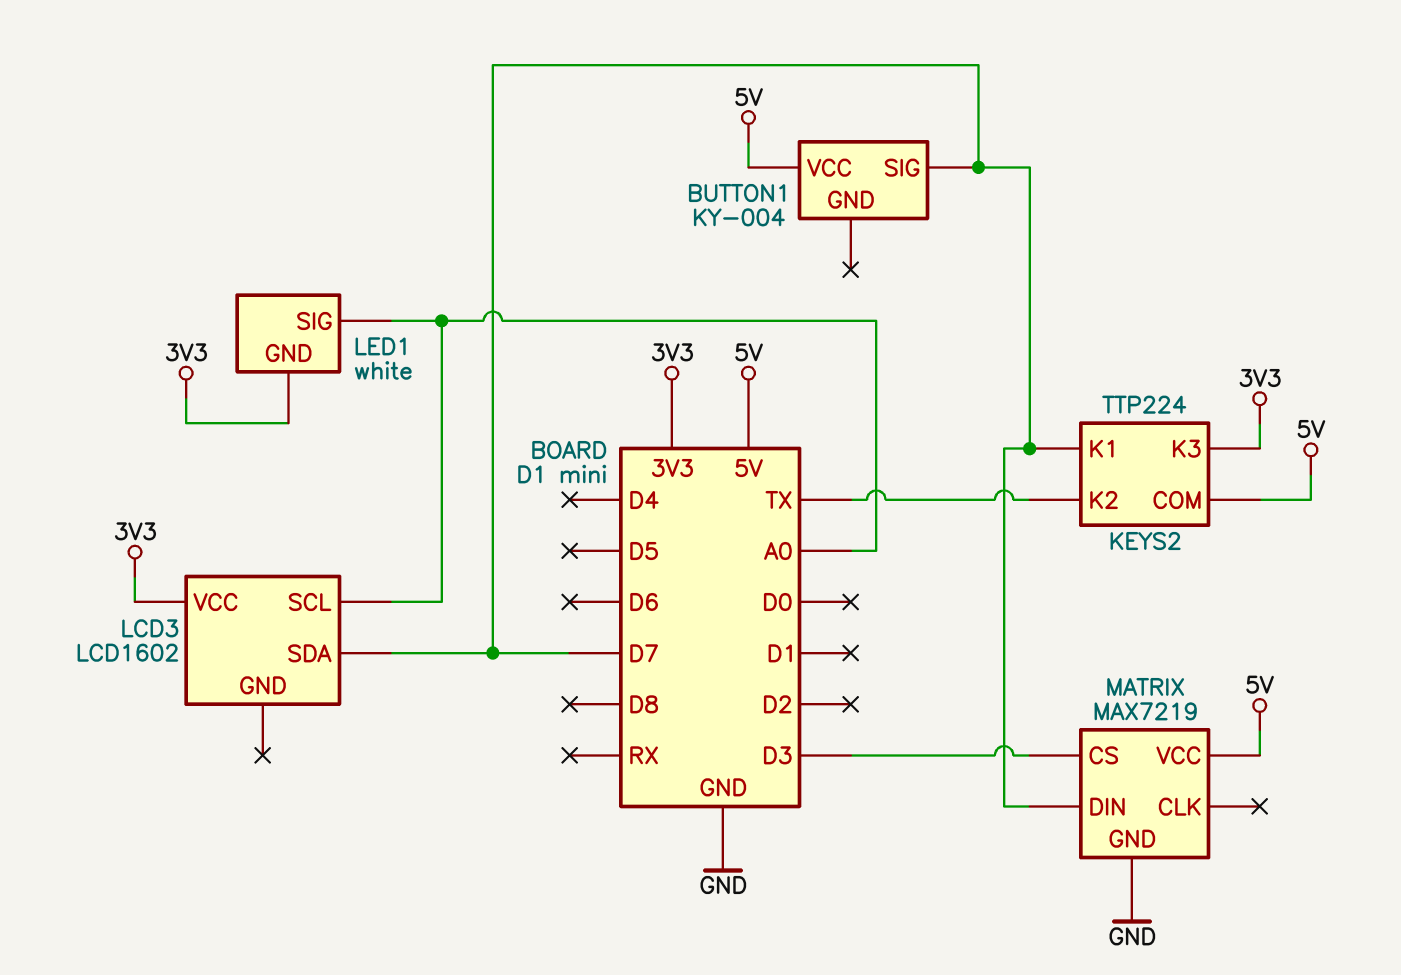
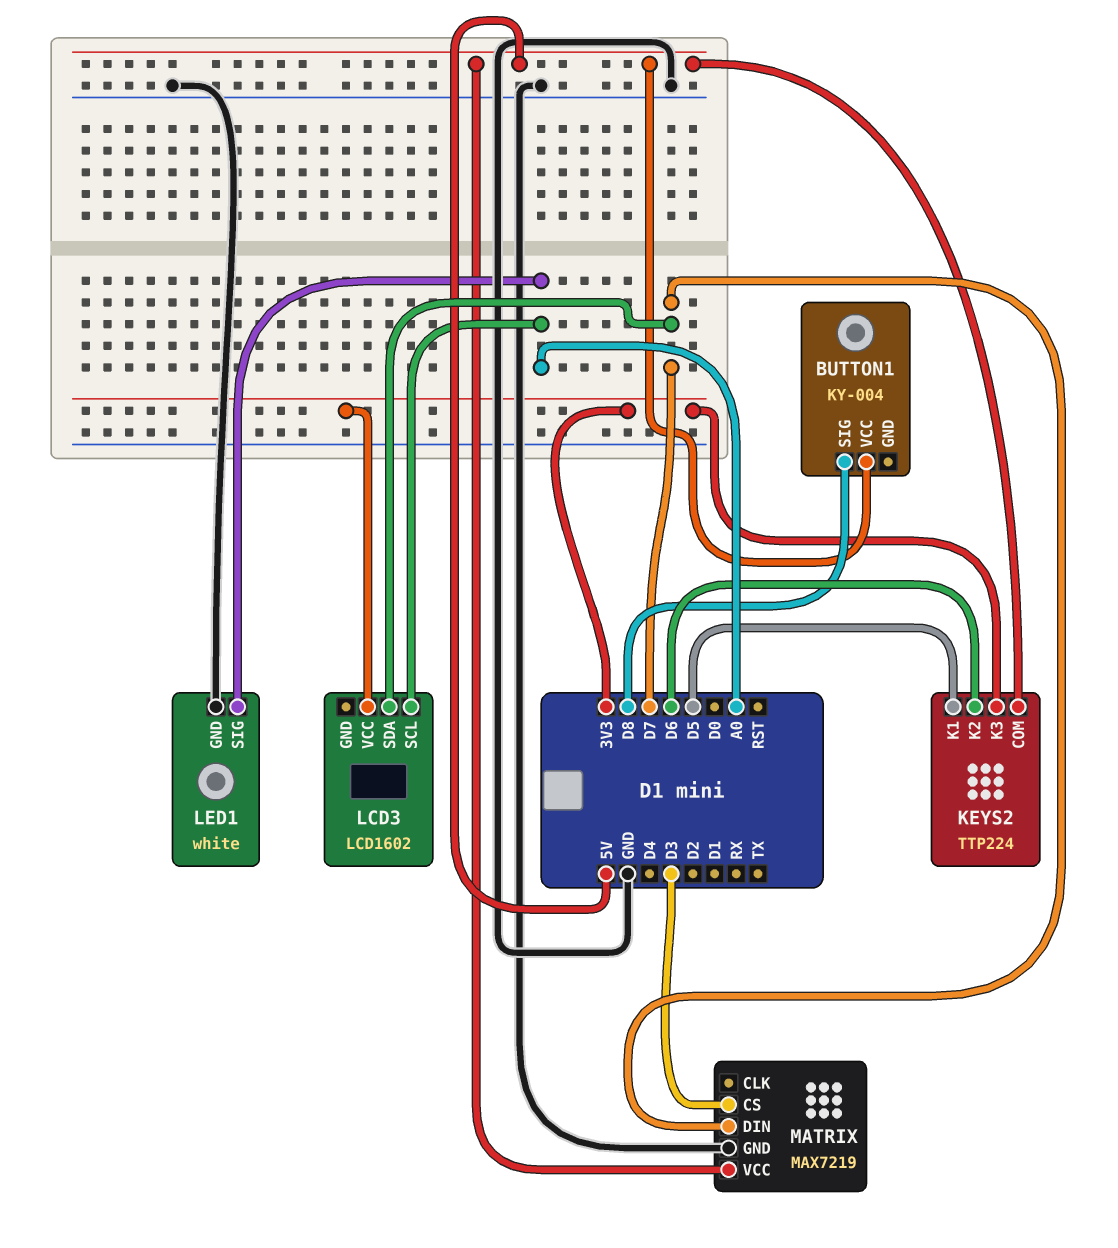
BUTTON1 pin SIG: D7 -> D8
KEYS2 pin K1: D7 -> D5
KEYS2 pin K2: TX -> D6
LED1 pin GND: 3V3 -> GND

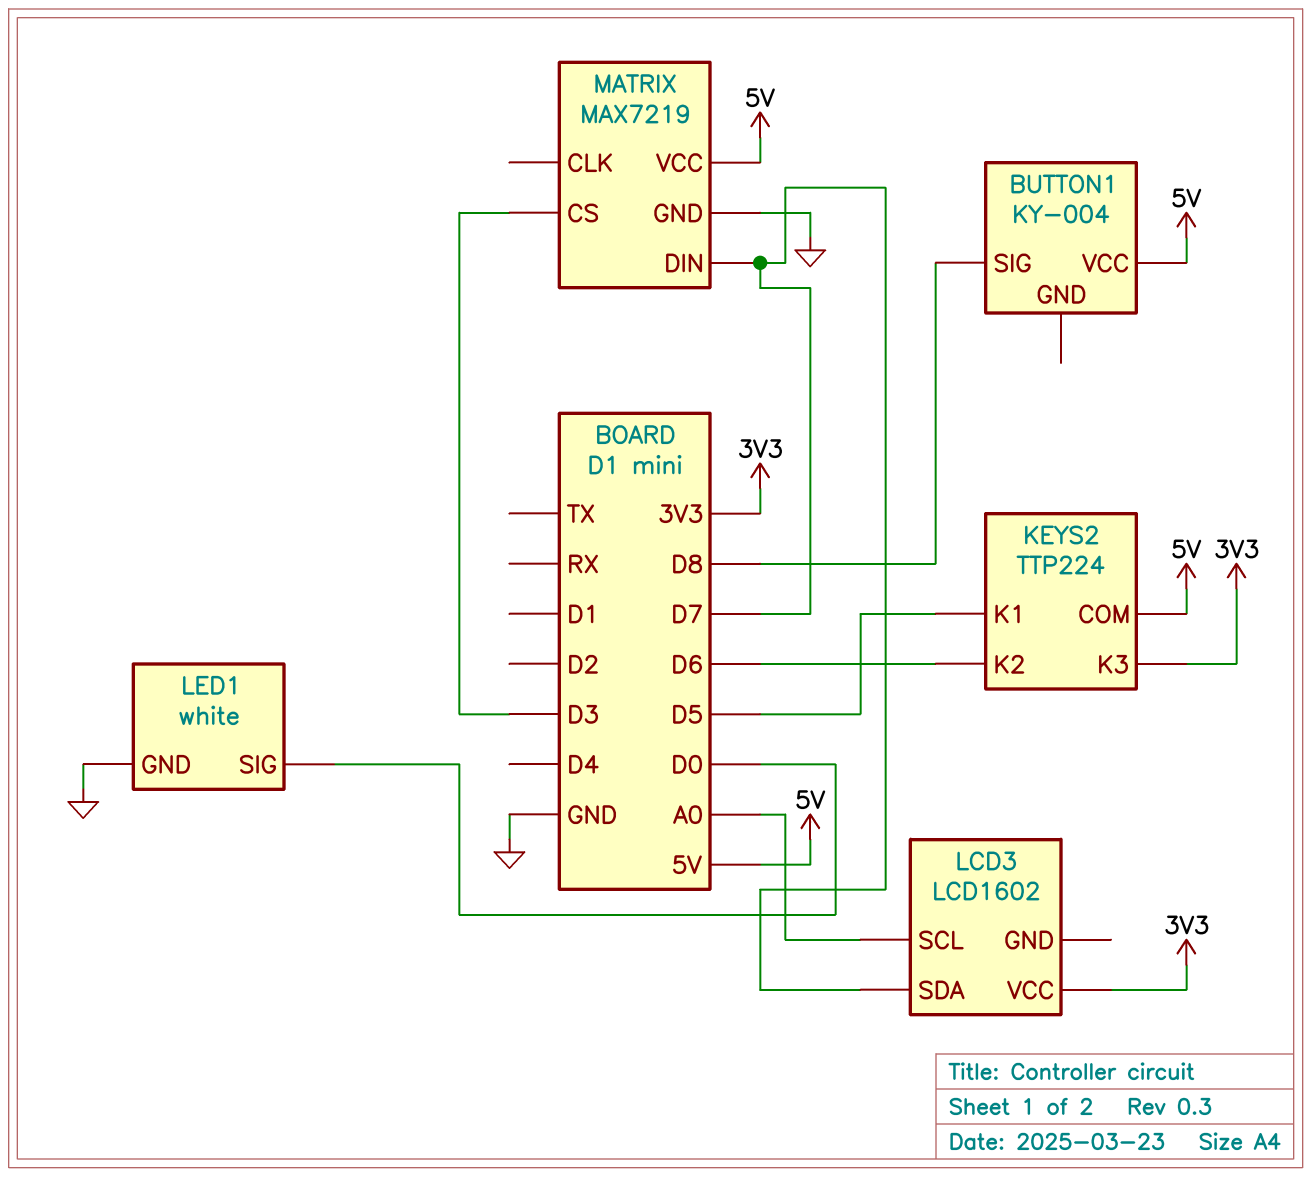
LED1 pin SIG: A0 -> D0

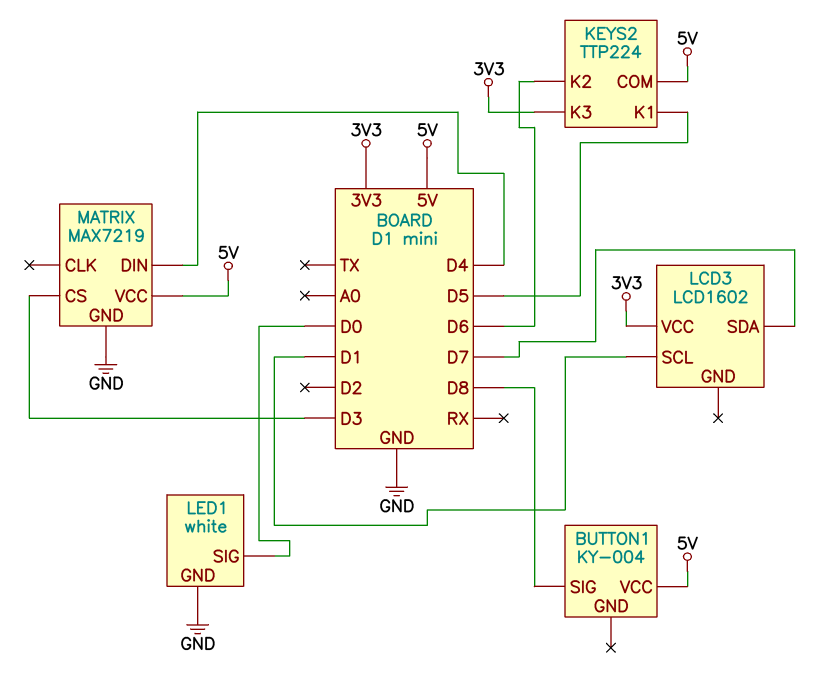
LCD3 pin SCL: A0 -> D1
MATRIX pin DIN: D7 -> D4

